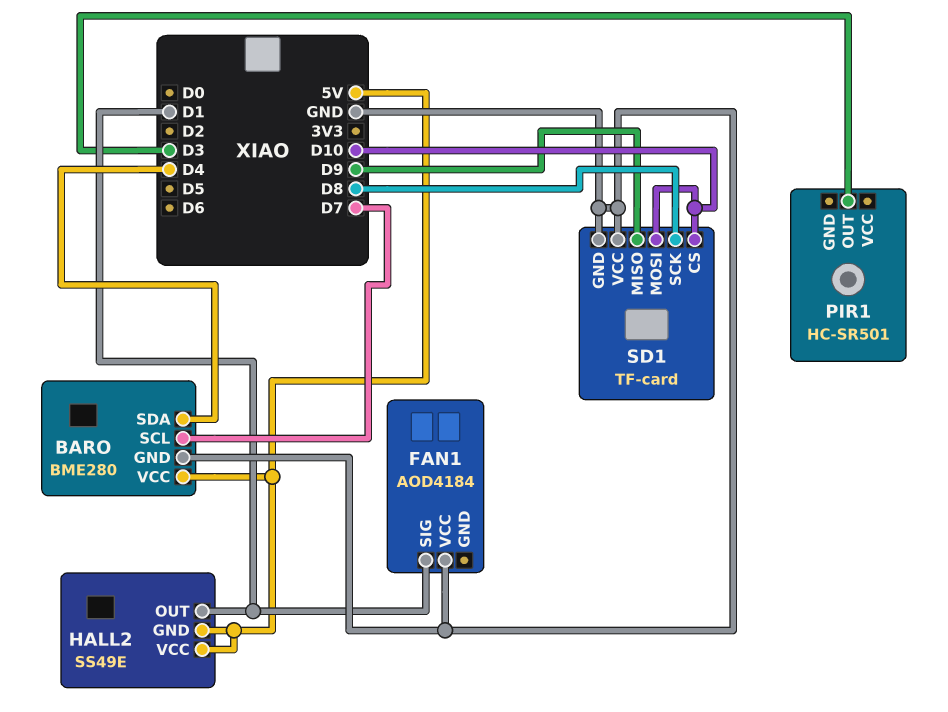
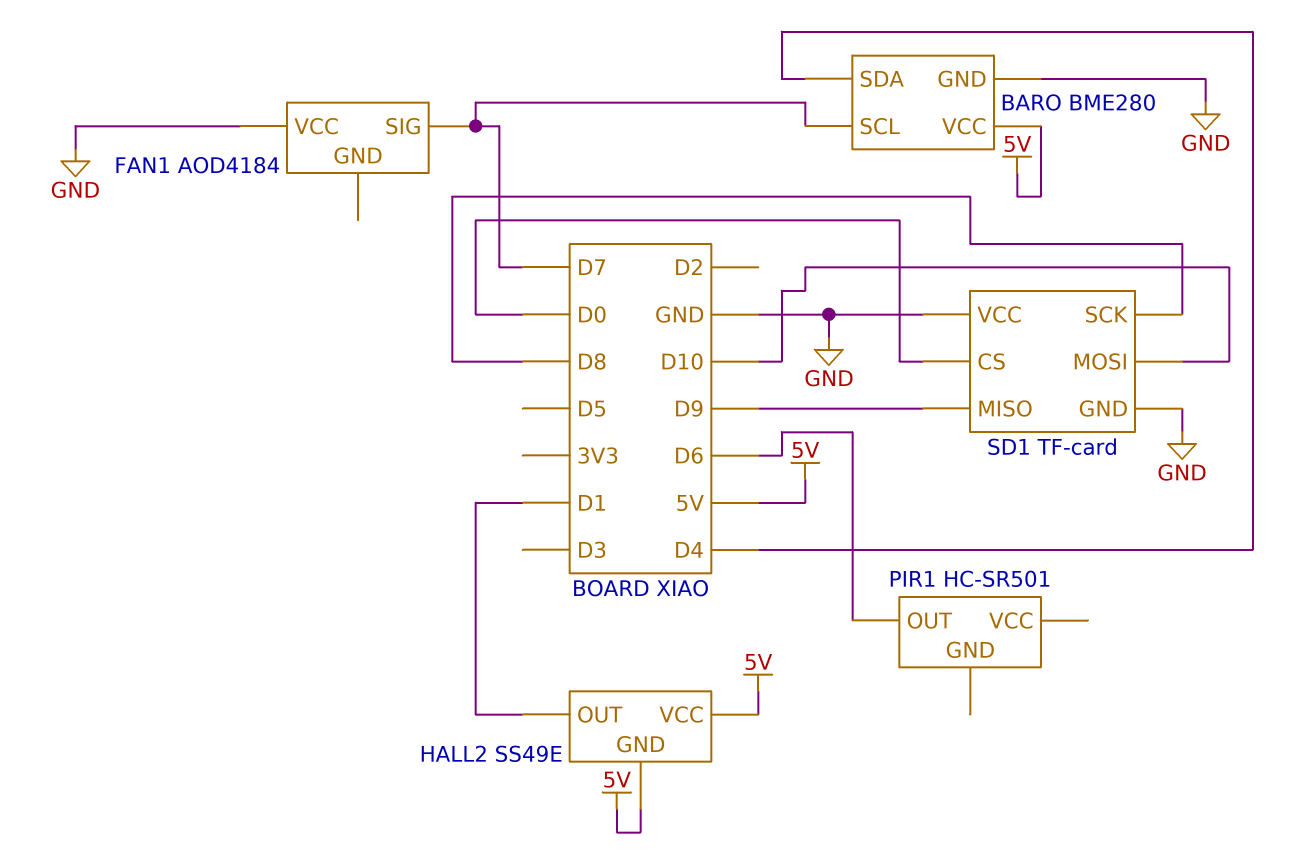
FAN1 pin SIG: D1 -> D7
PIR1 pin OUT: D3 -> D6
SD1 pin CS: D10 -> D0

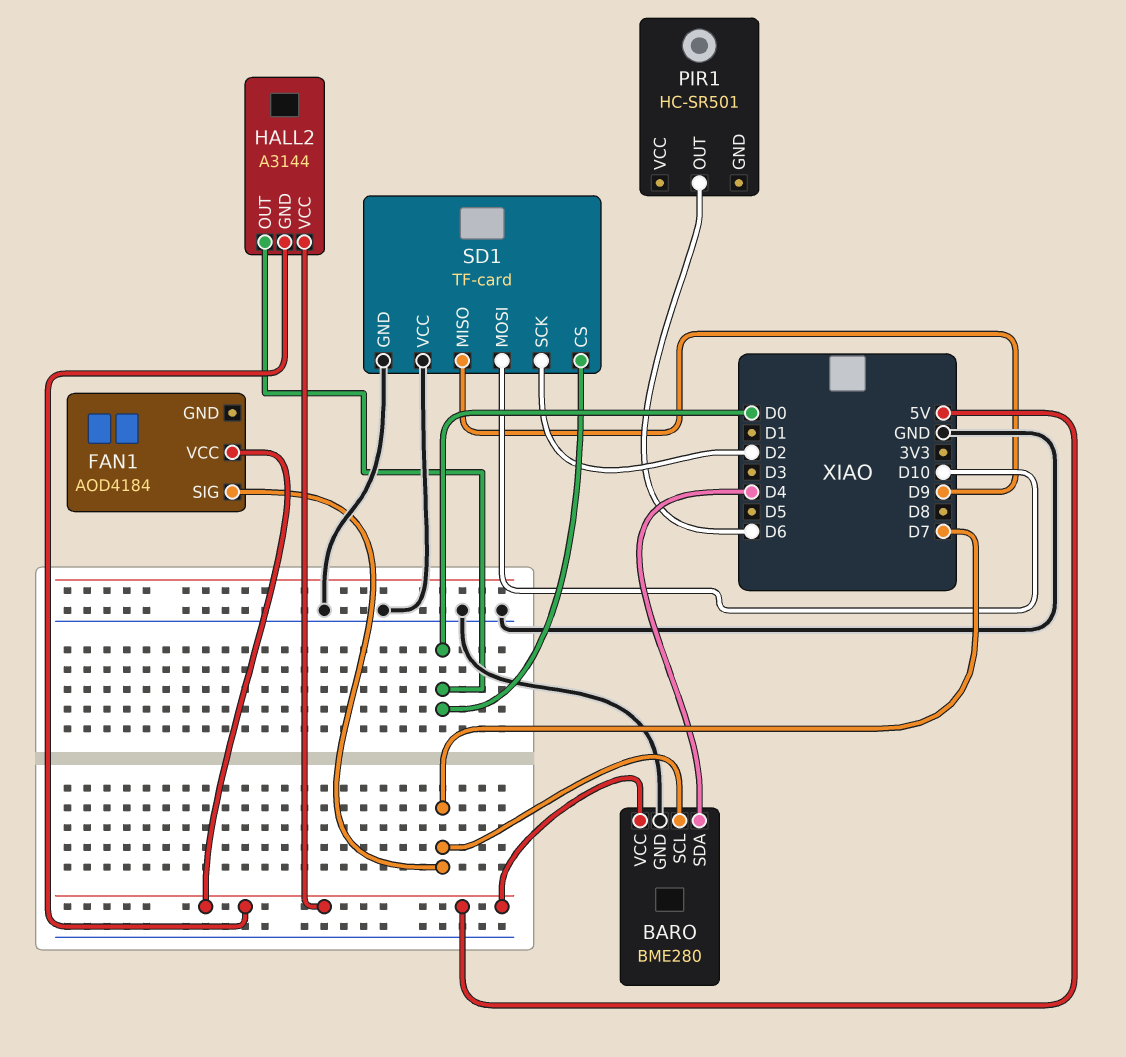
FAN1 pin VCC: GND -> 5V
HALL2: SS49E -> A3144
HALL2 pin OUT: D1 -> D0
SD1 pin SCK: D8 -> D2

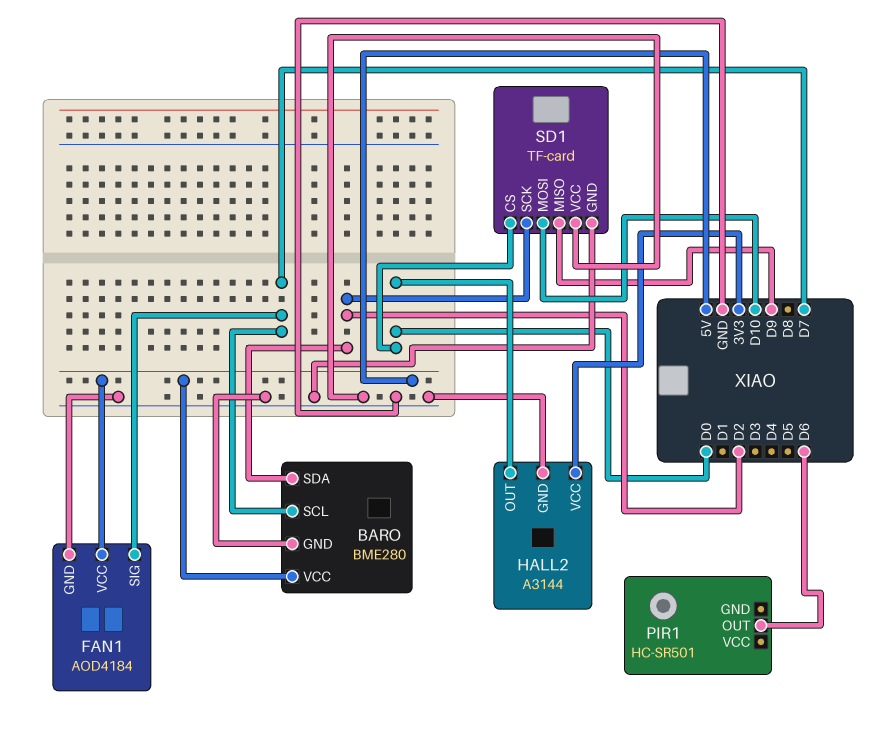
BARO pin SDA: D4 -> D2
FAN1 pin GND: none -> GND
HALL2 pin GND: 5V -> GND
HALL2 pin VCC: 5V -> 3V3

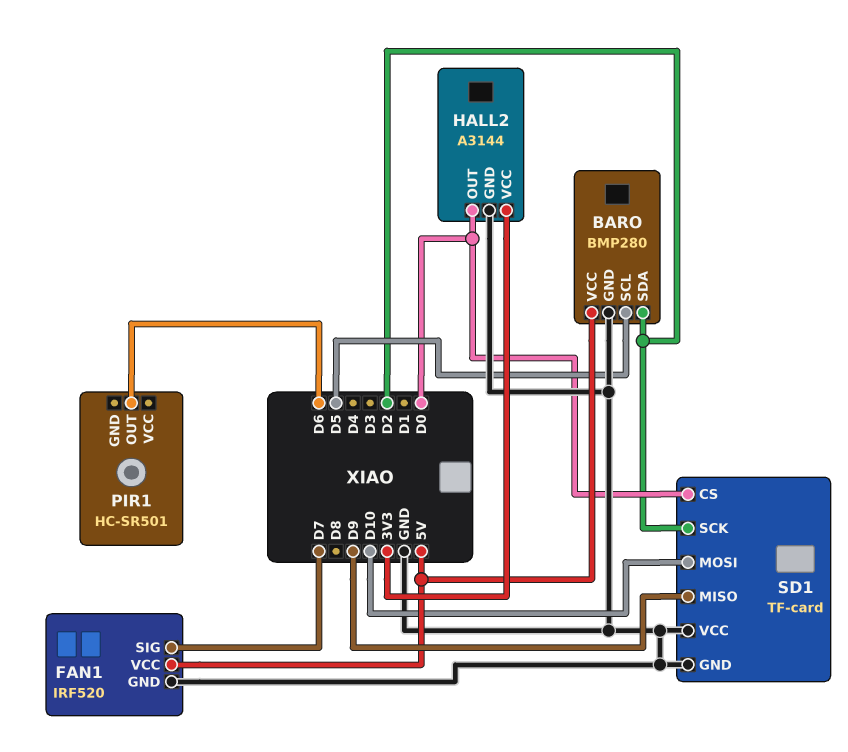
BARO: BME280 -> BMP280
BARO pin SCL: D7 -> D5
FAN1: AOD4184 -> IRF520

